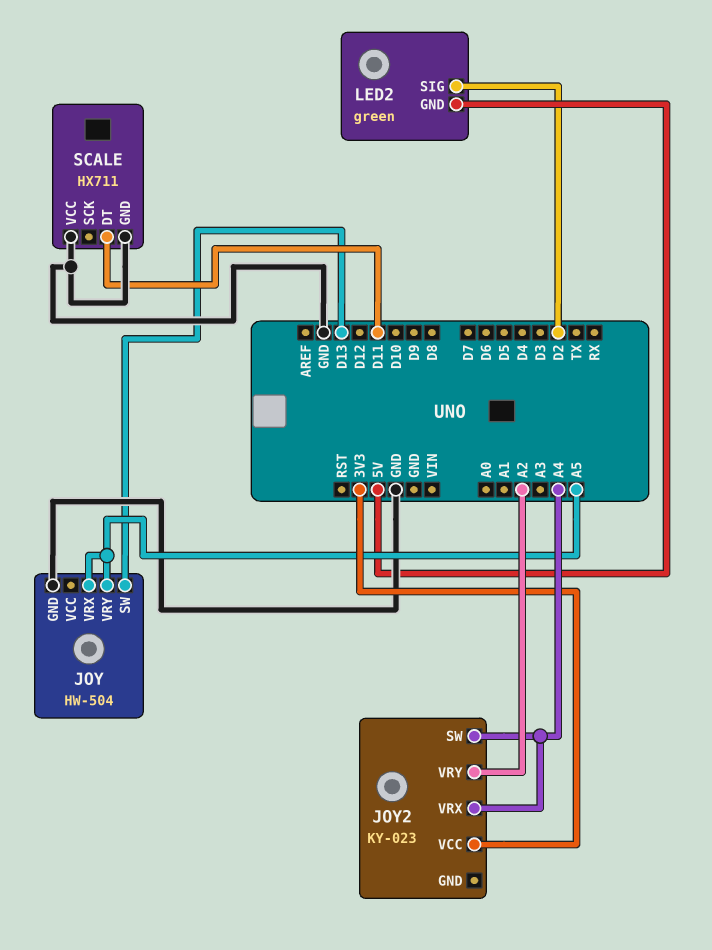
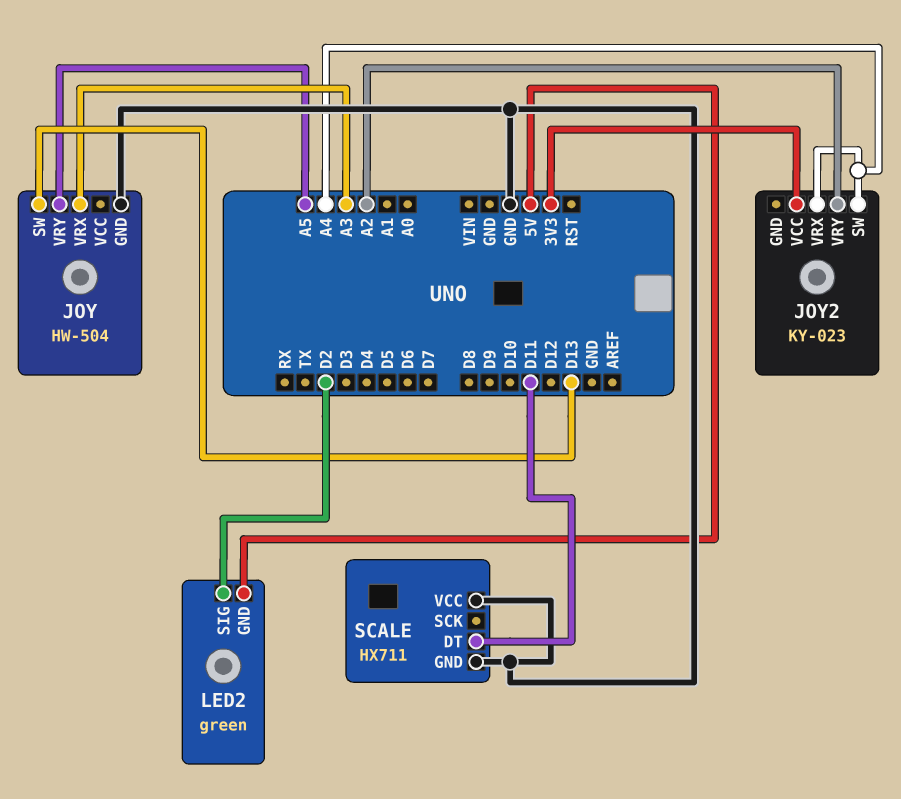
JOY pin VRX: A5 -> A3

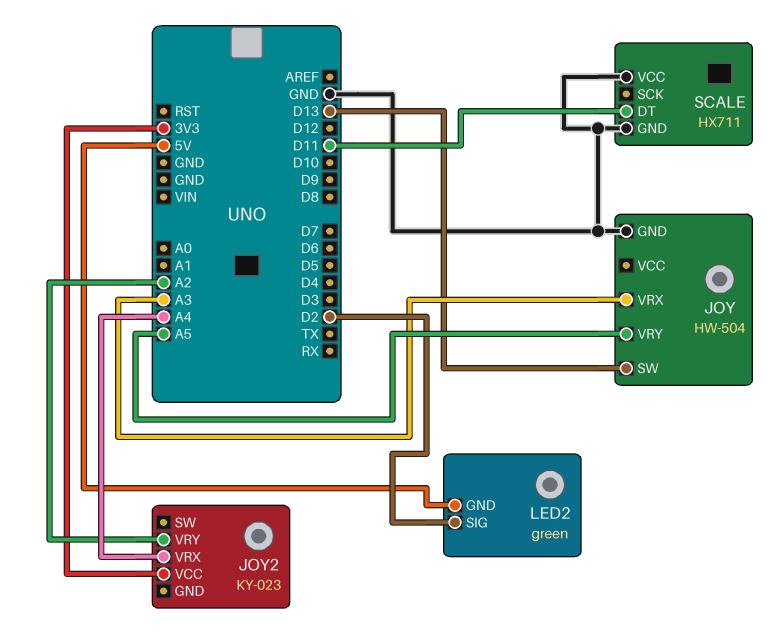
JOY2 pin SW: A4 -> none

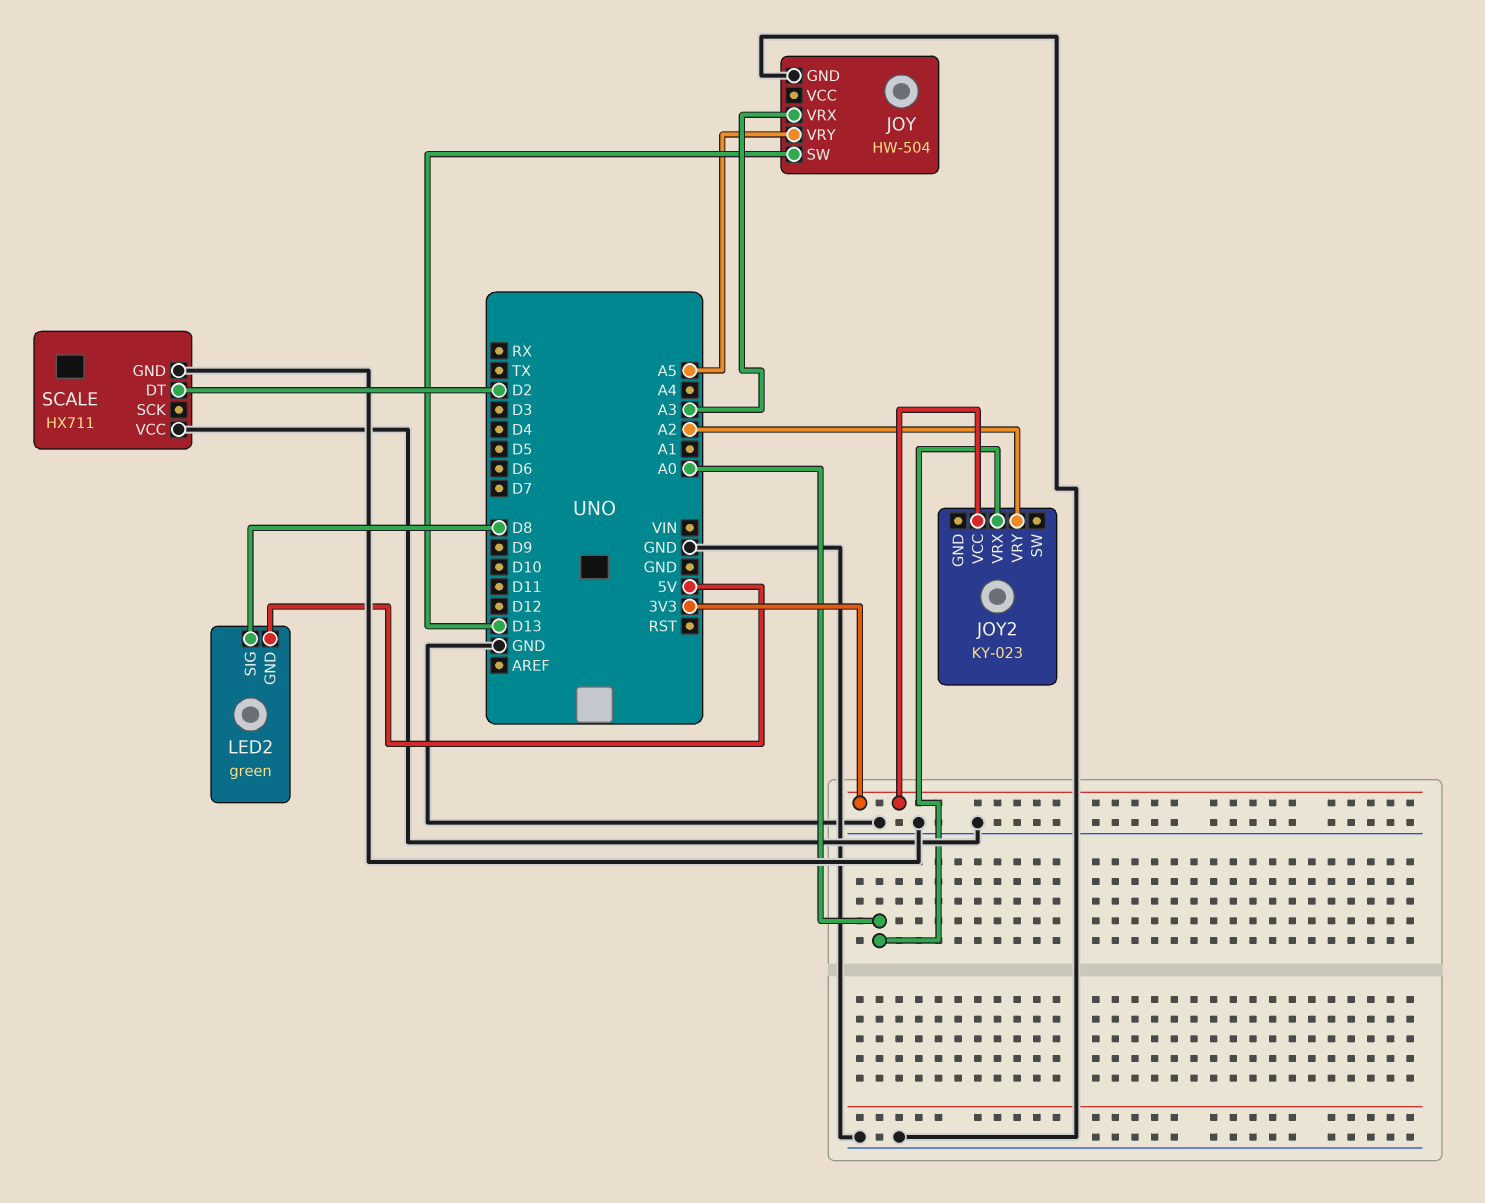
JOY2 pin VRX: A4 -> A0
LED2 pin SIG: D2 -> D8
SCALE pin DT: D11 -> D2

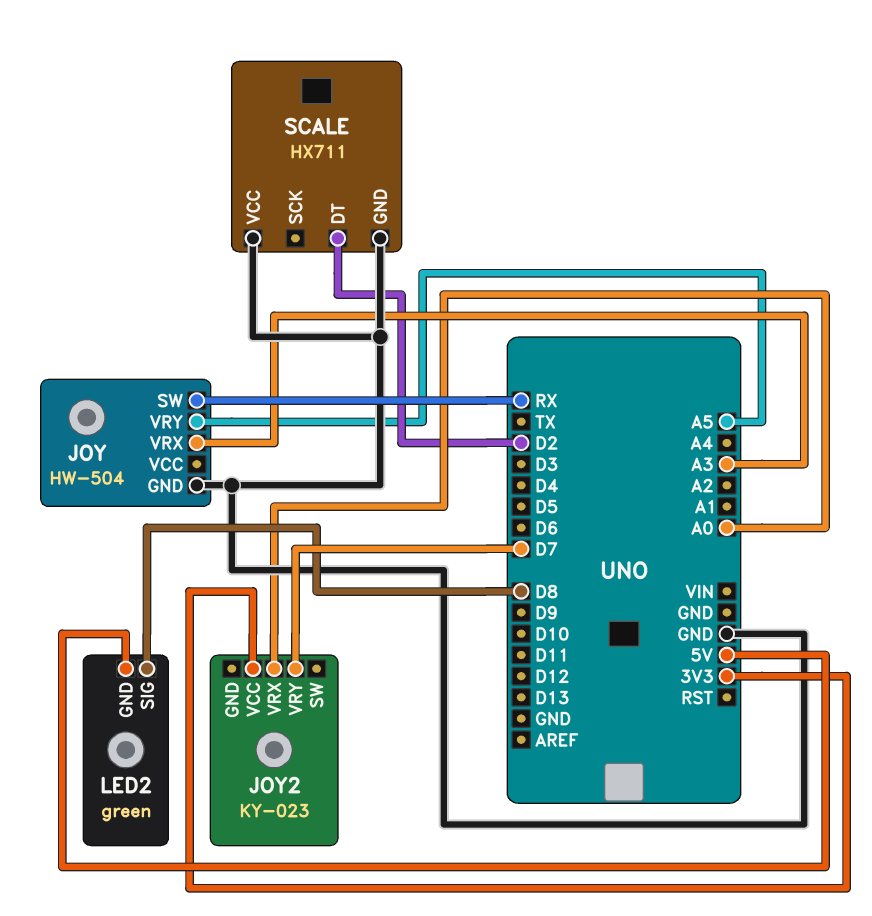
JOY pin SW: D13 -> RX
JOY2 pin VRY: A2 -> D7

